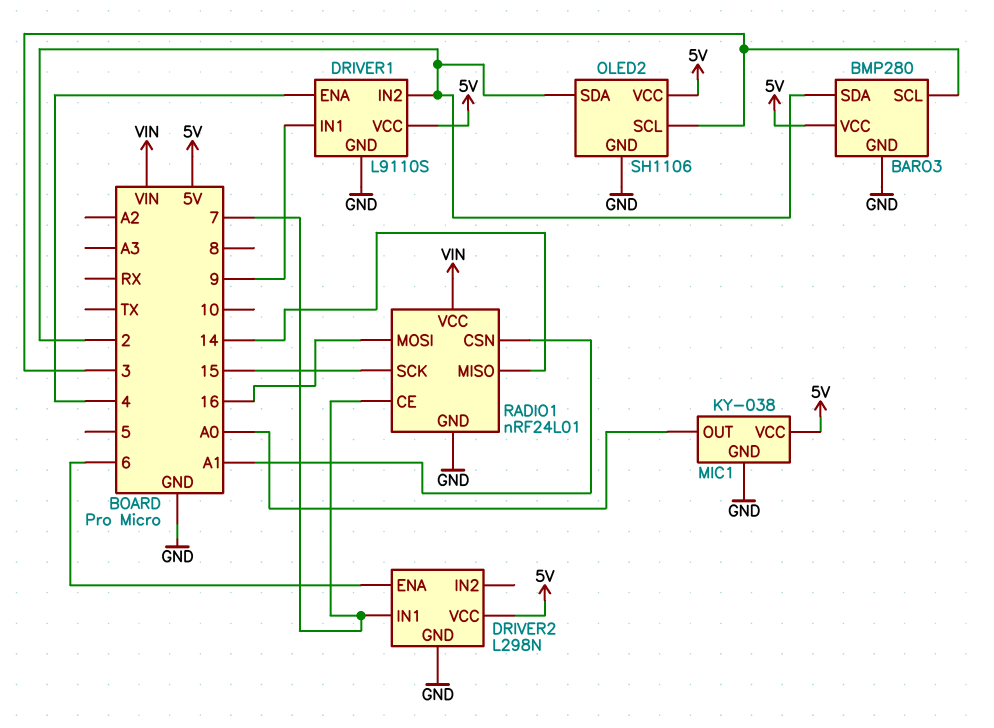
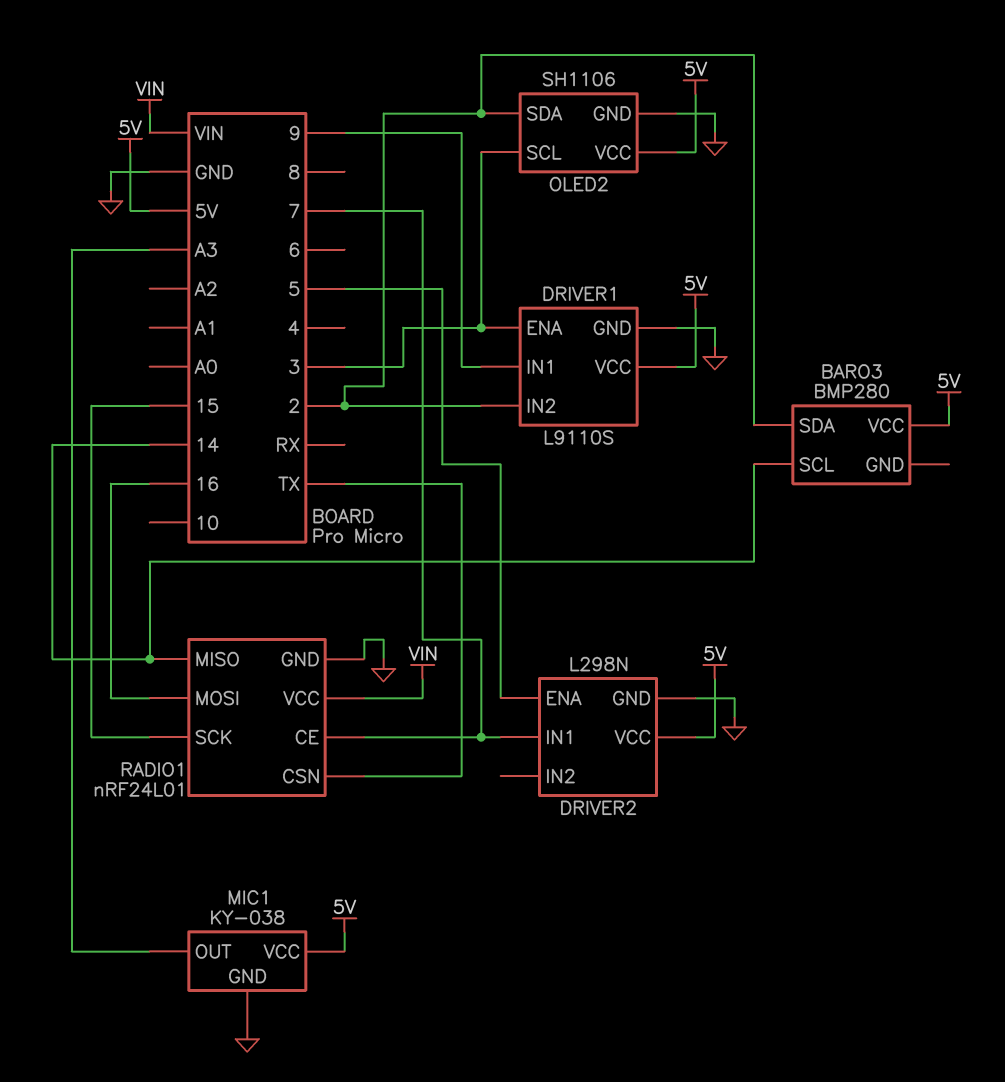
BARO3 pin GND: GND -> none
BARO3 pin SCL: 3 -> 14
DRIVER1 pin ENA: 4 -> 3
DRIVER2 pin ENA: 6 -> 5
MIC1 pin OUT: A0 -> A3
RADIO1 pin CSN: A1 -> TX

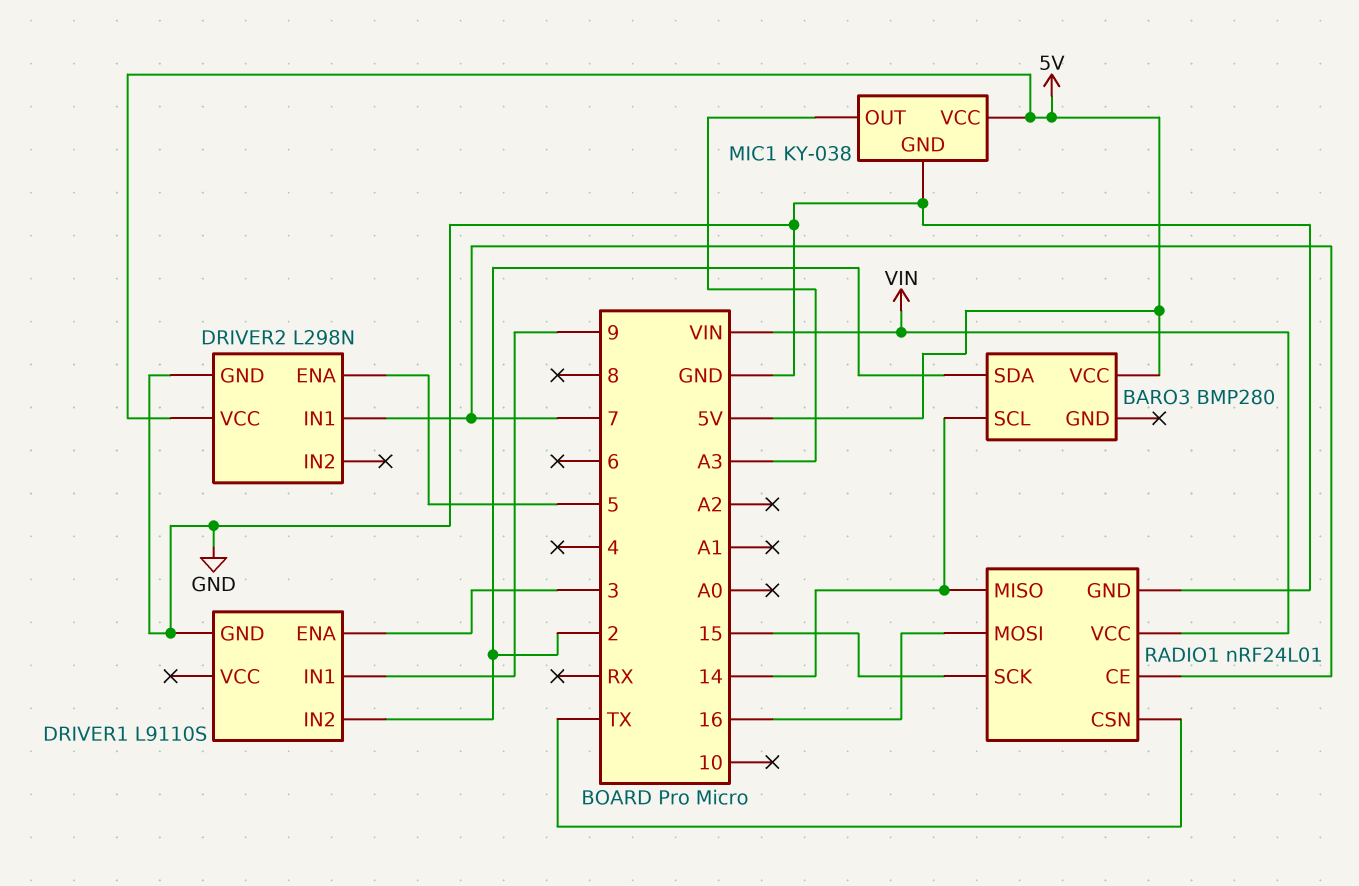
DRIVER1 pin VCC: 5V -> none
OLED2: SH1106 -> none
OLED2 pin GND: GND -> none
OLED2 pin SCL: 3 -> none
OLED2 pin SDA: 2 -> none
OLED2 pin VCC: 5V -> none

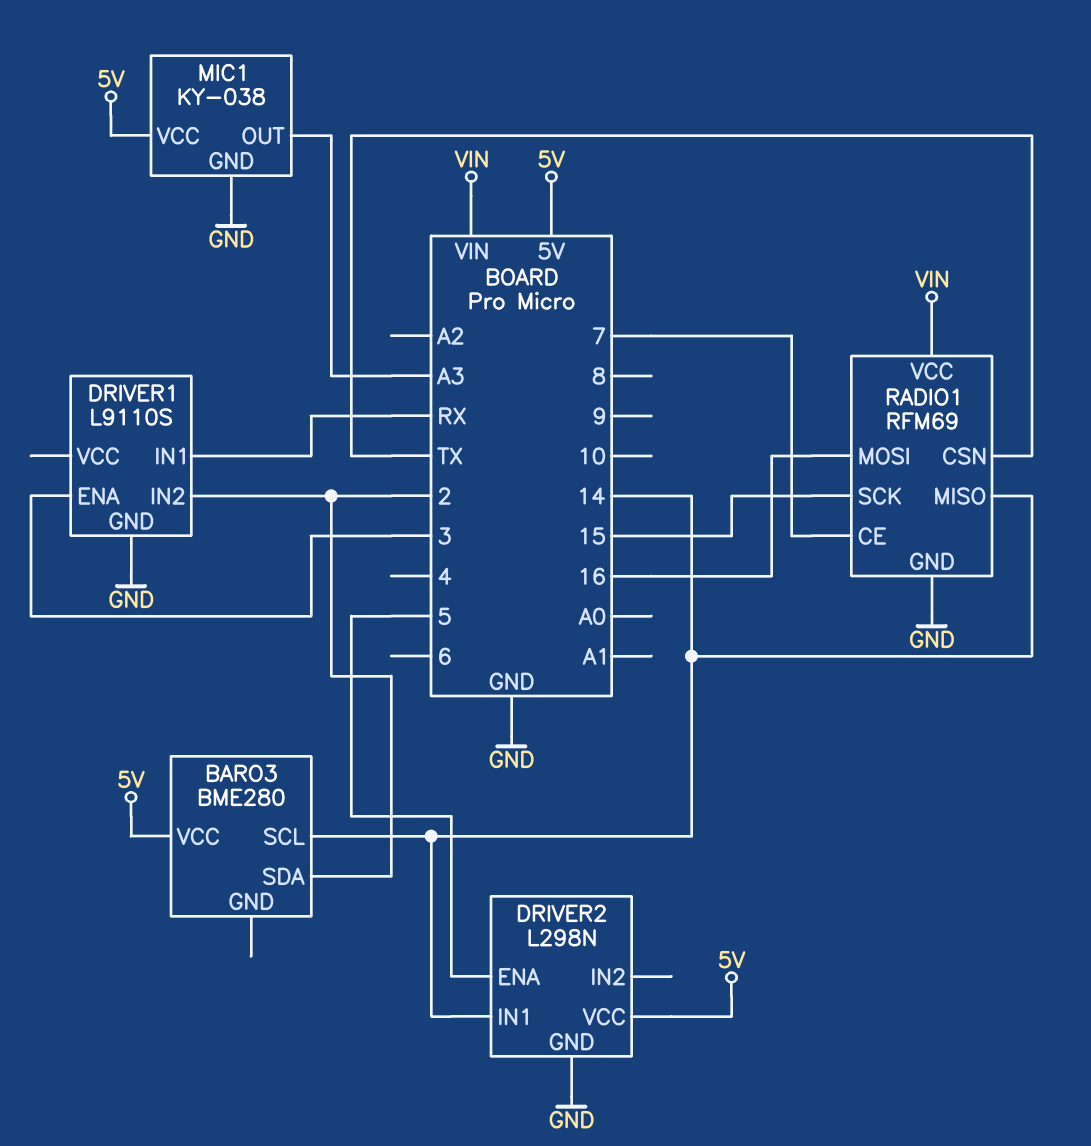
BARO3: BMP280 -> BME280
DRIVER1 pin IN1: 9 -> RX
DRIVER2 pin IN1: 7 -> 14
RADIO1: nRF24L01 -> RFM69

